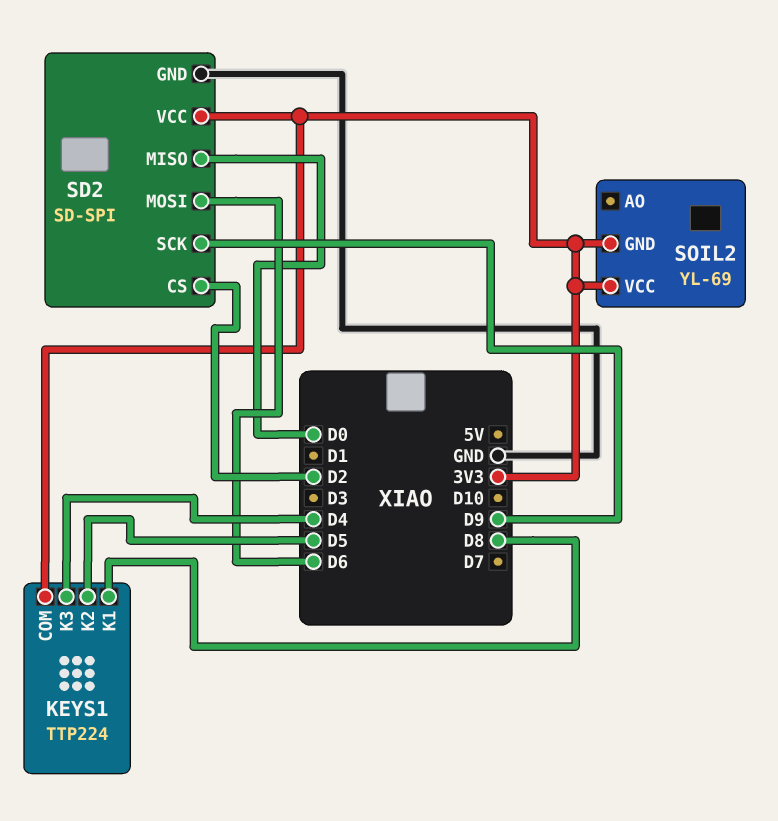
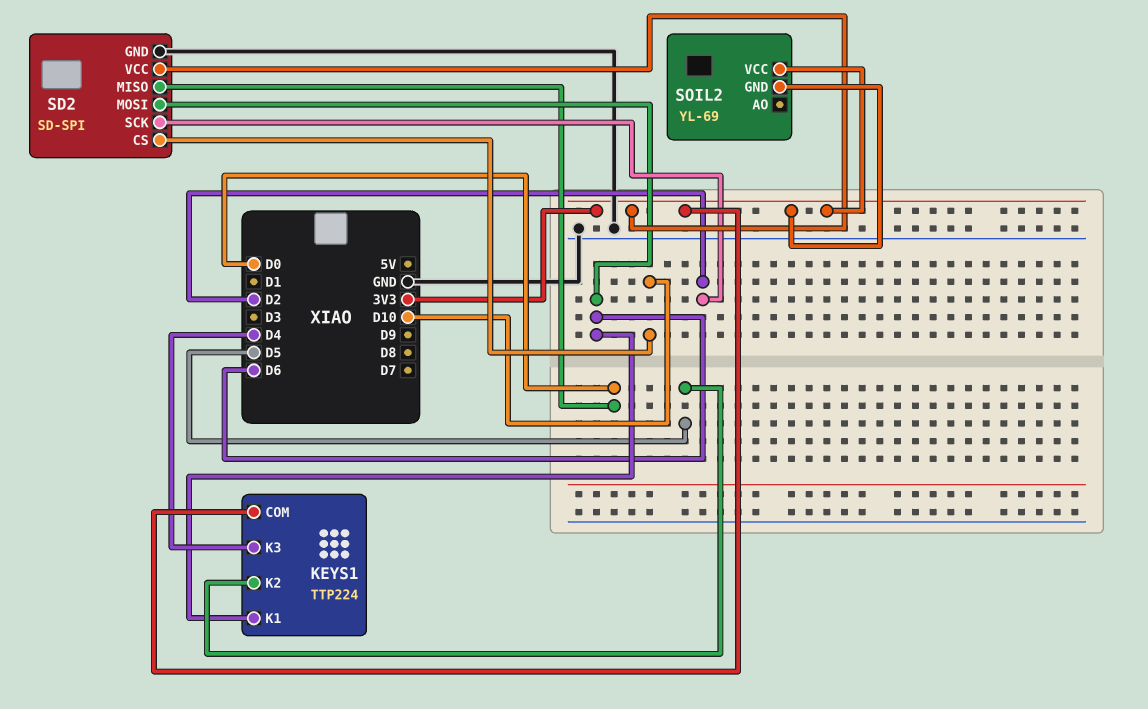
KEYS1 pin K1: D8 -> D6
SD2 pin CS: D2 -> D10
SD2 pin SCK: D9 -> D2

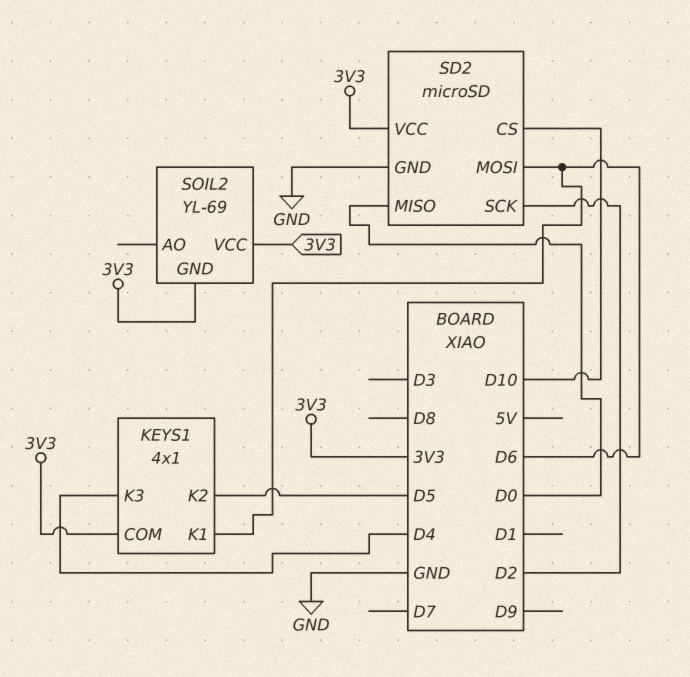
KEYS1: TTP224 -> 4x1
SD2: SD-SPI -> microSD

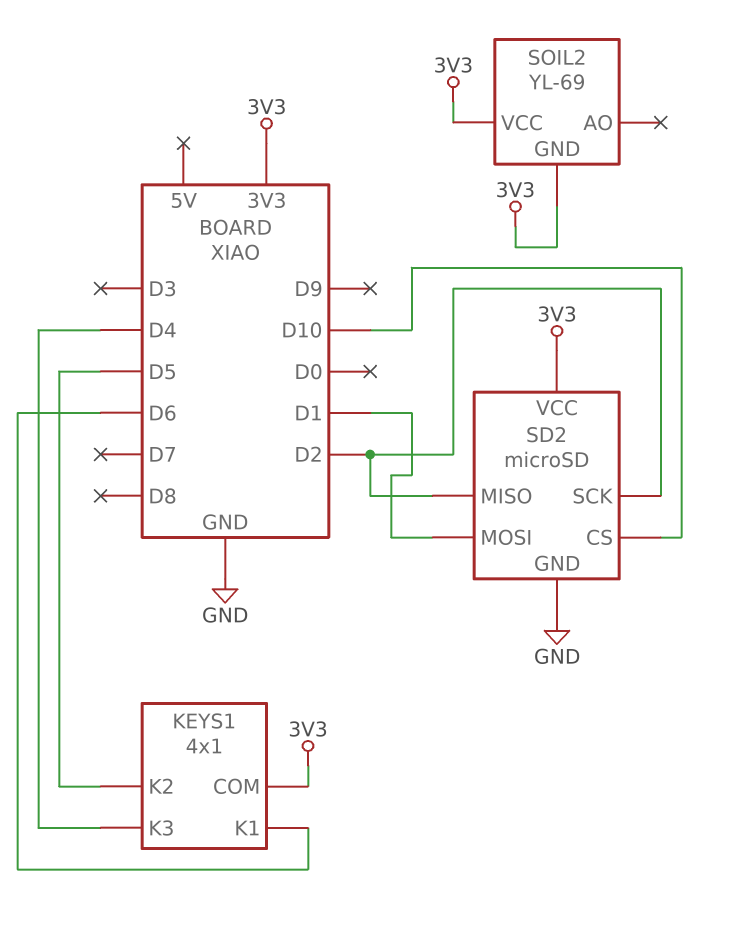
SD2 pin MISO: D0 -> D2
SD2 pin MOSI: D6 -> D1

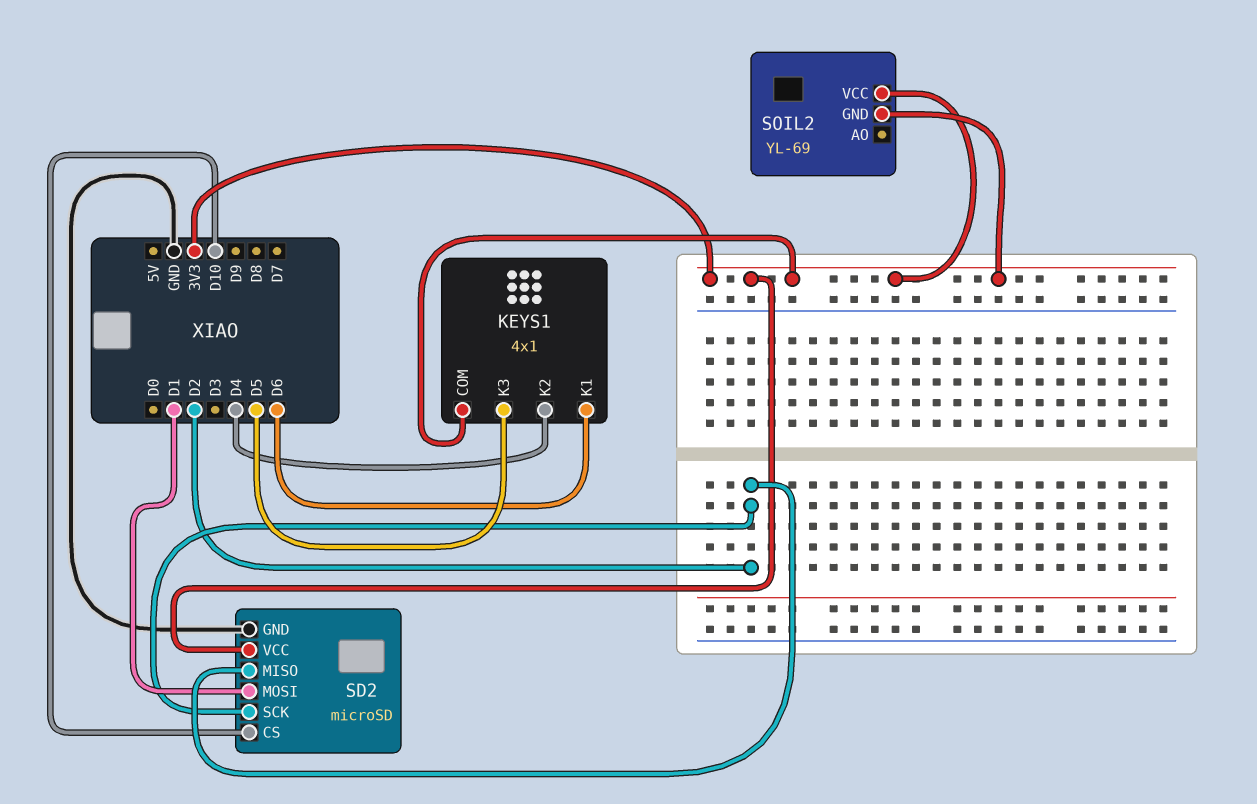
KEYS1 pin K2: D5 -> D4
KEYS1 pin K3: D4 -> D5

